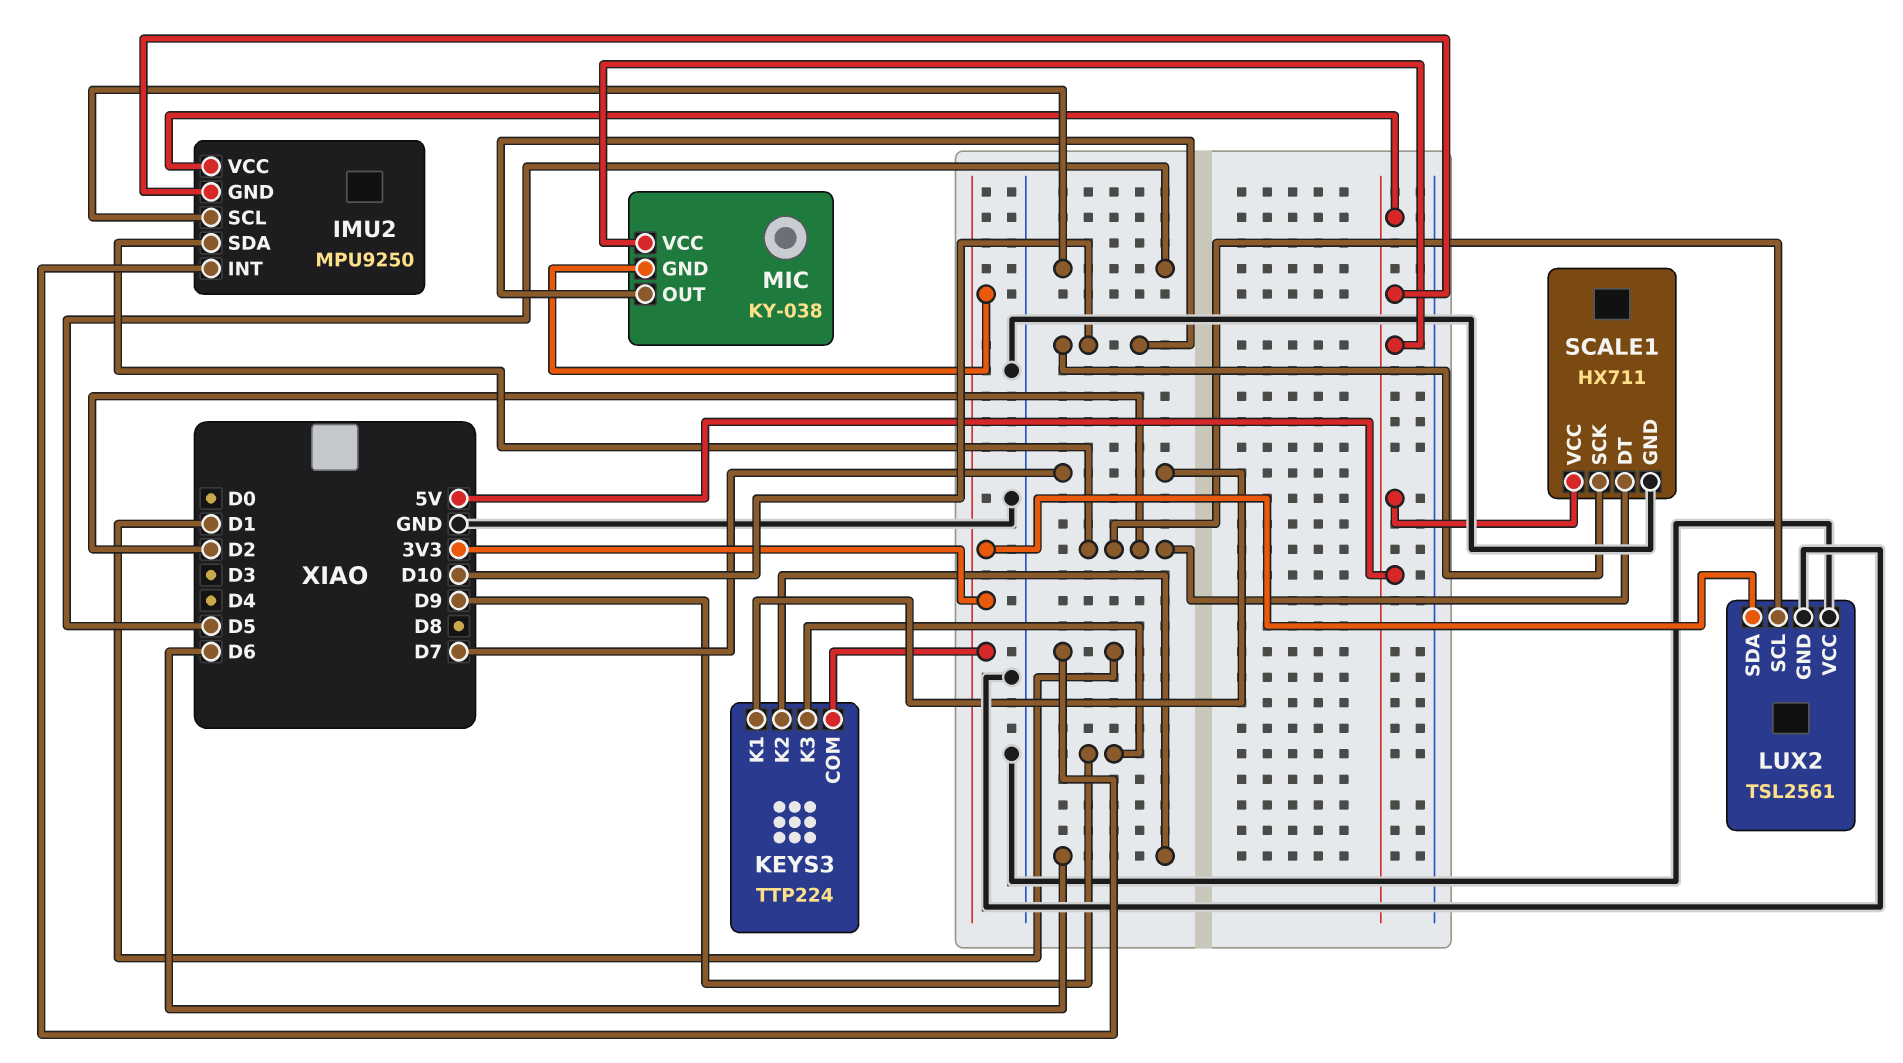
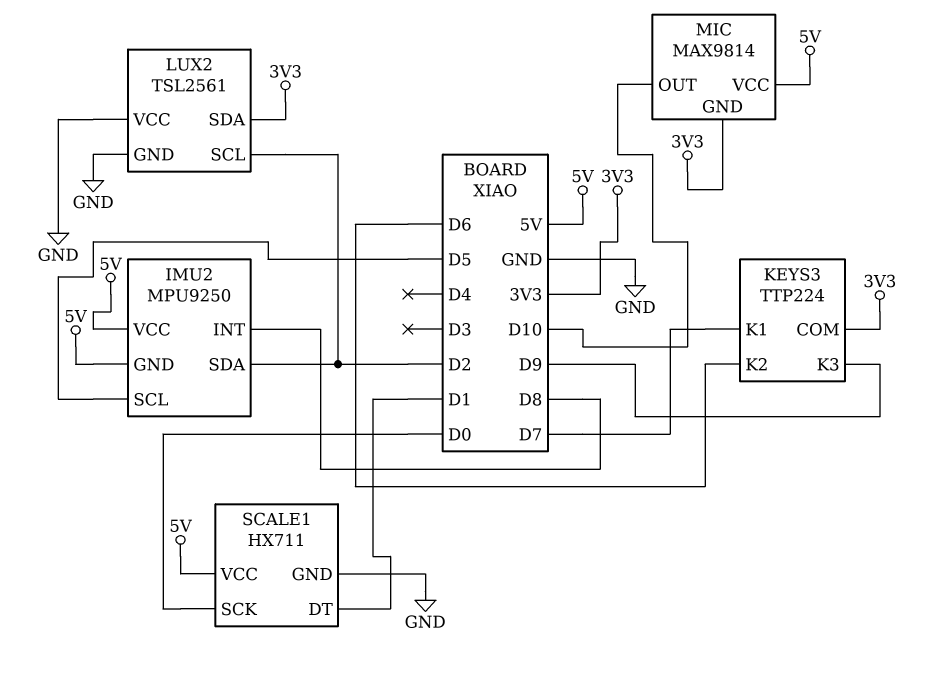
IMU2 pin INT: D1 -> D8
MIC: KY-038 -> MAX9814
SCALE1 pin DT: D2 -> D1
SCALE1 pin SCK: D10 -> D0

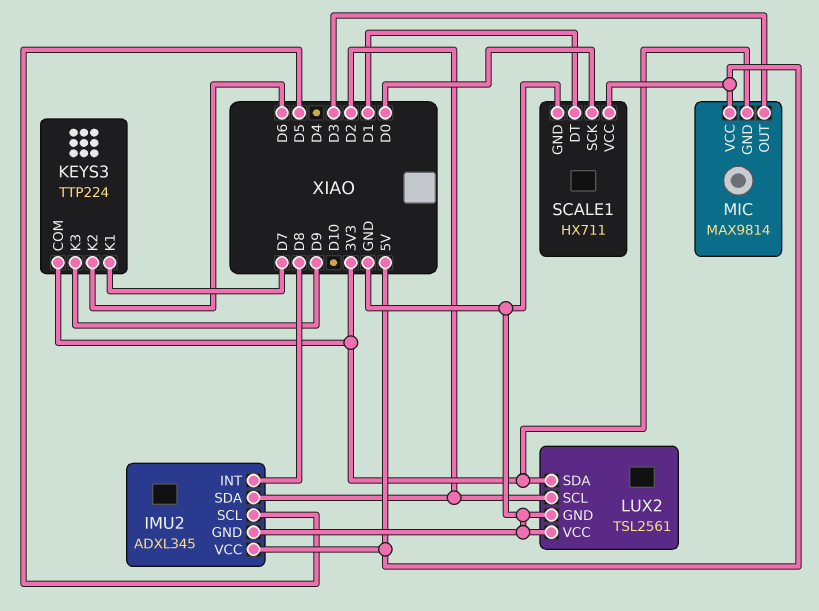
IMU2: MPU9250 -> ADXL345
IMU2 pin GND: 5V -> GND
MIC pin OUT: D10 -> D3

